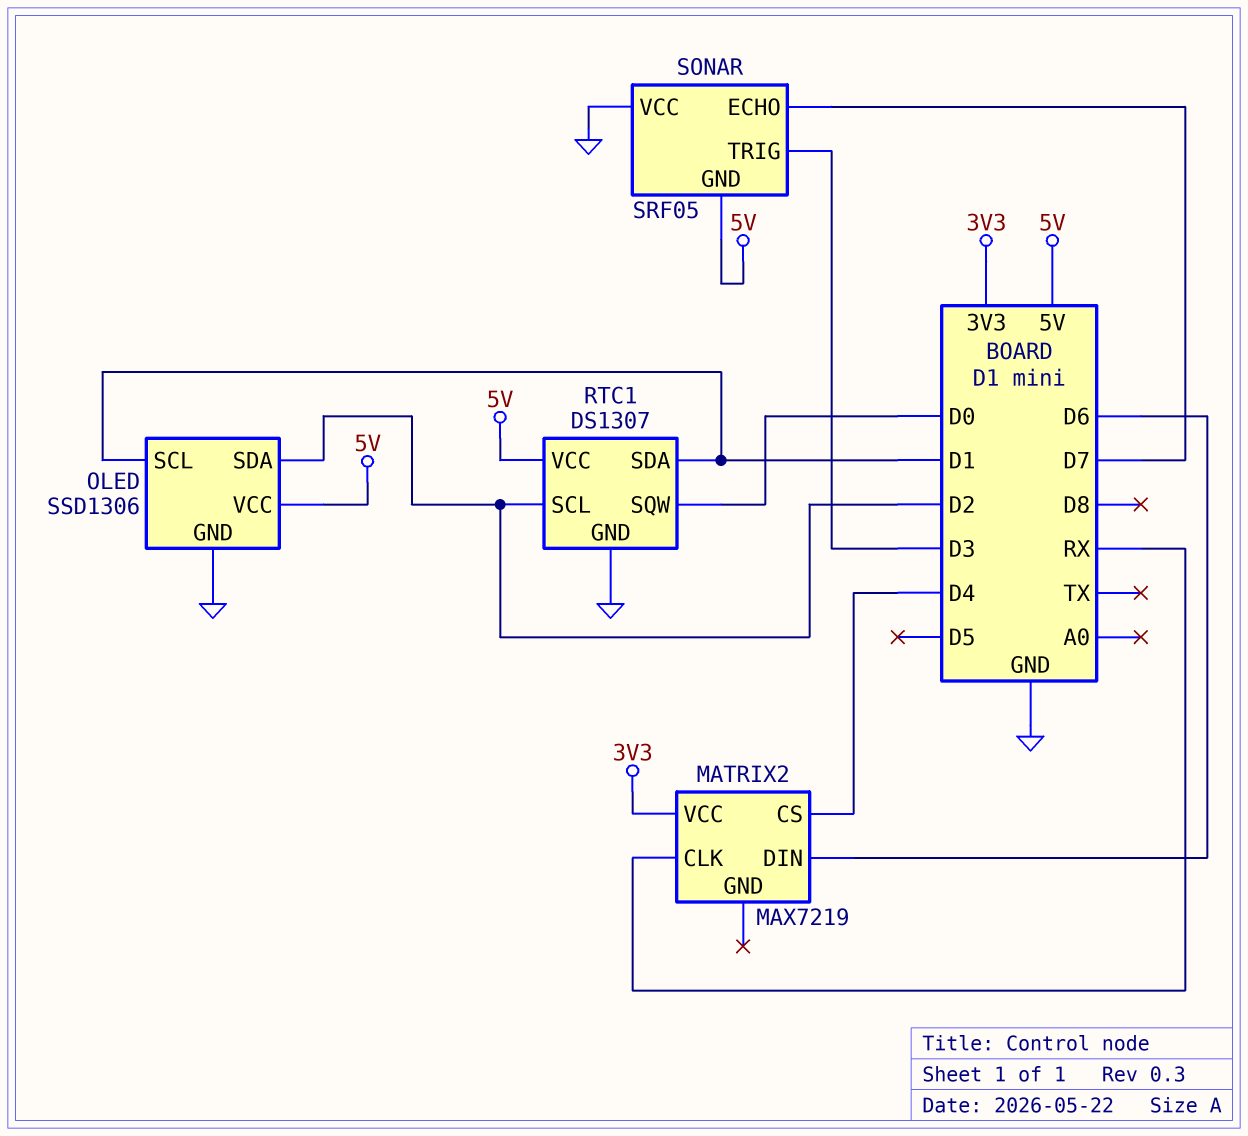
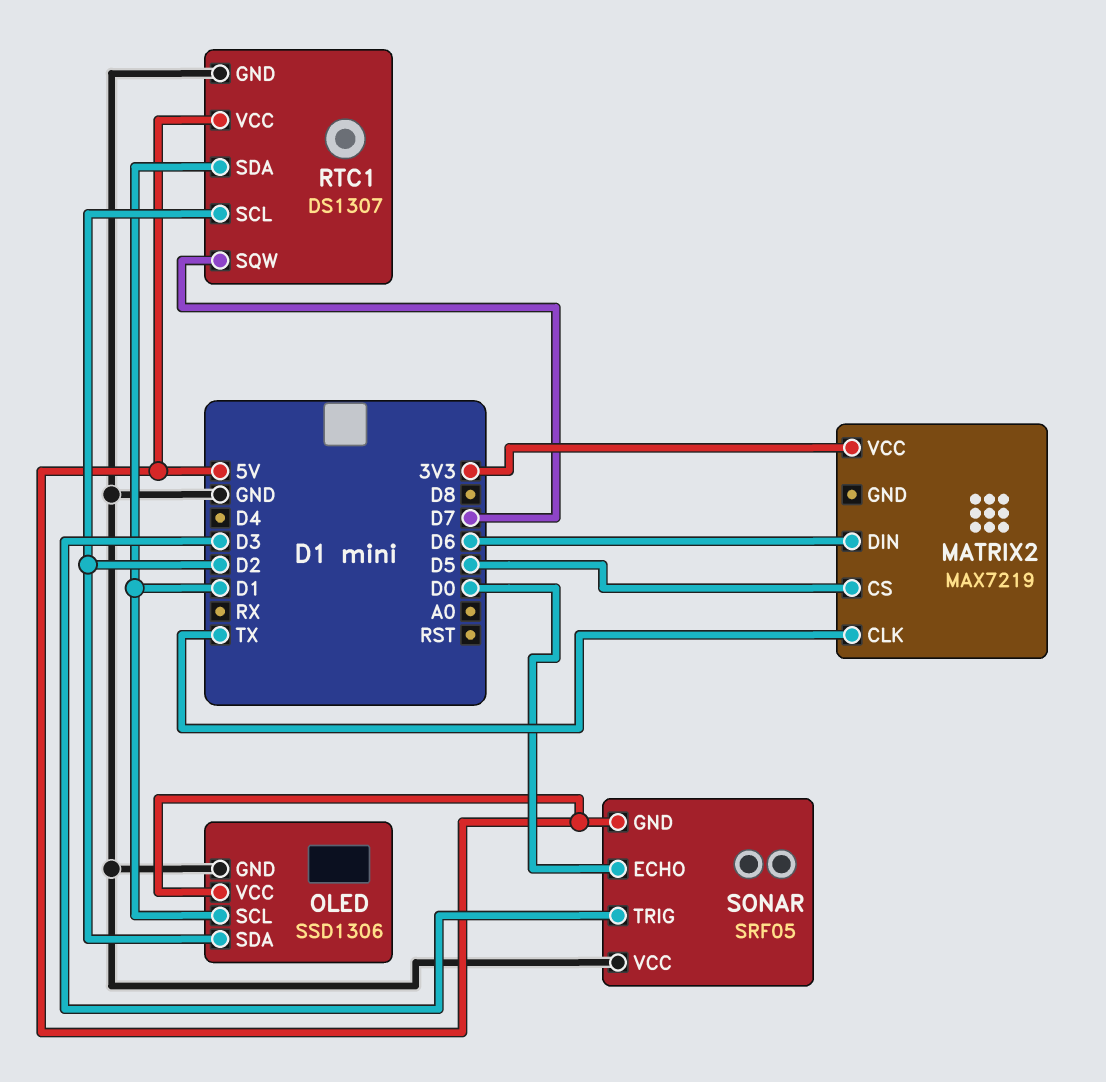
MATRIX2 pin CLK: RX -> TX
MATRIX2 pin CS: D4 -> D5
RTC1 pin SQW: D0 -> D7
SONAR pin ECHO: D7 -> D0

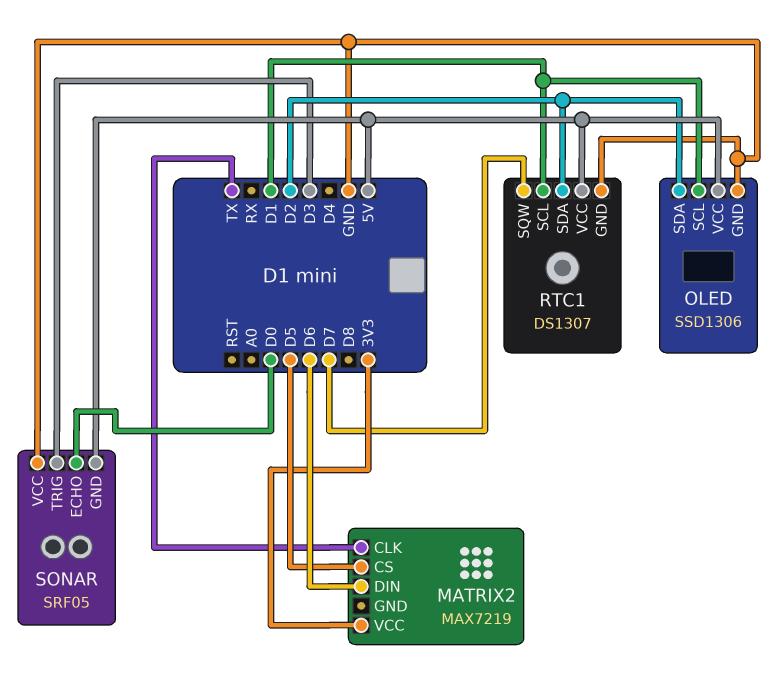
RTC1 pin SCL: D2 -> D1
RTC1 pin SDA: D1 -> D2

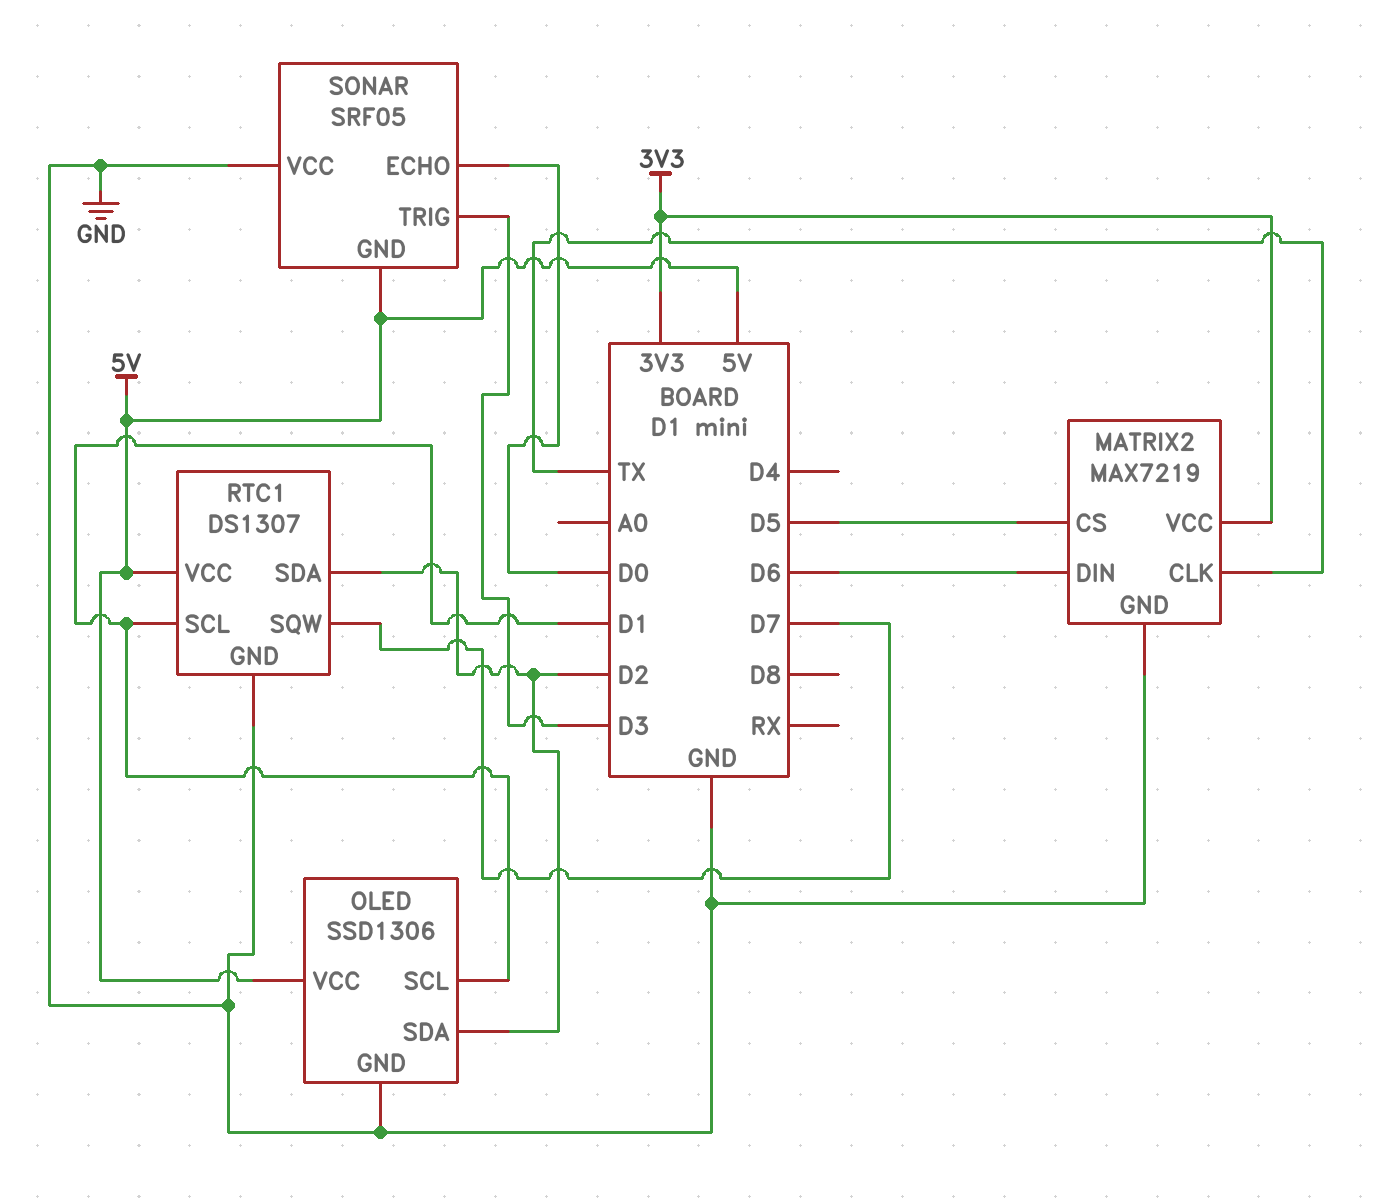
MATRIX2 pin GND: none -> GND

